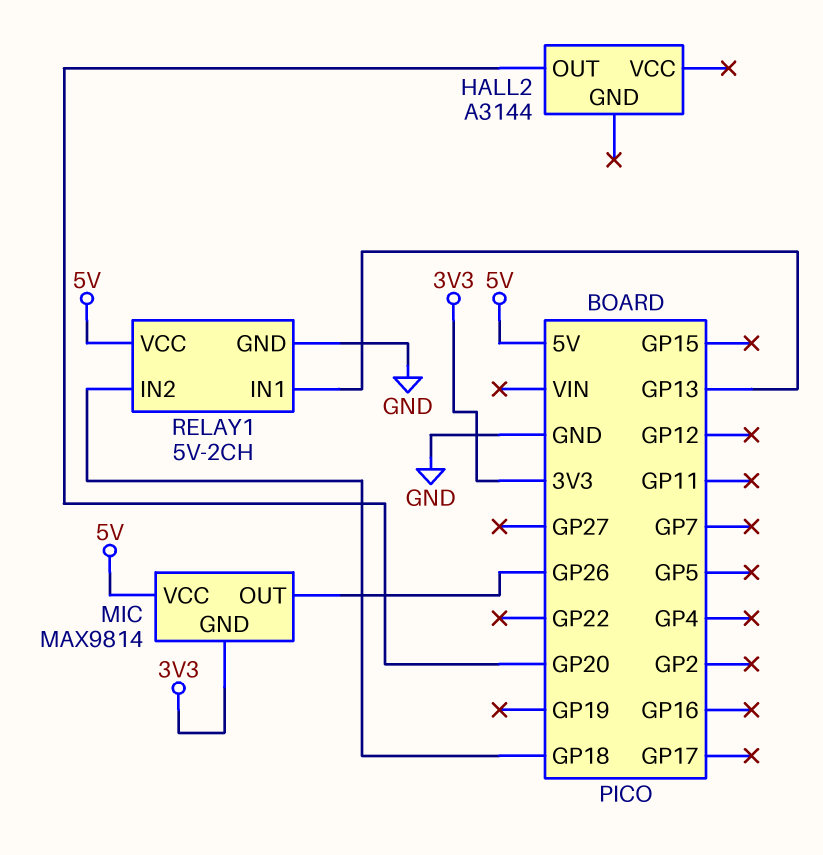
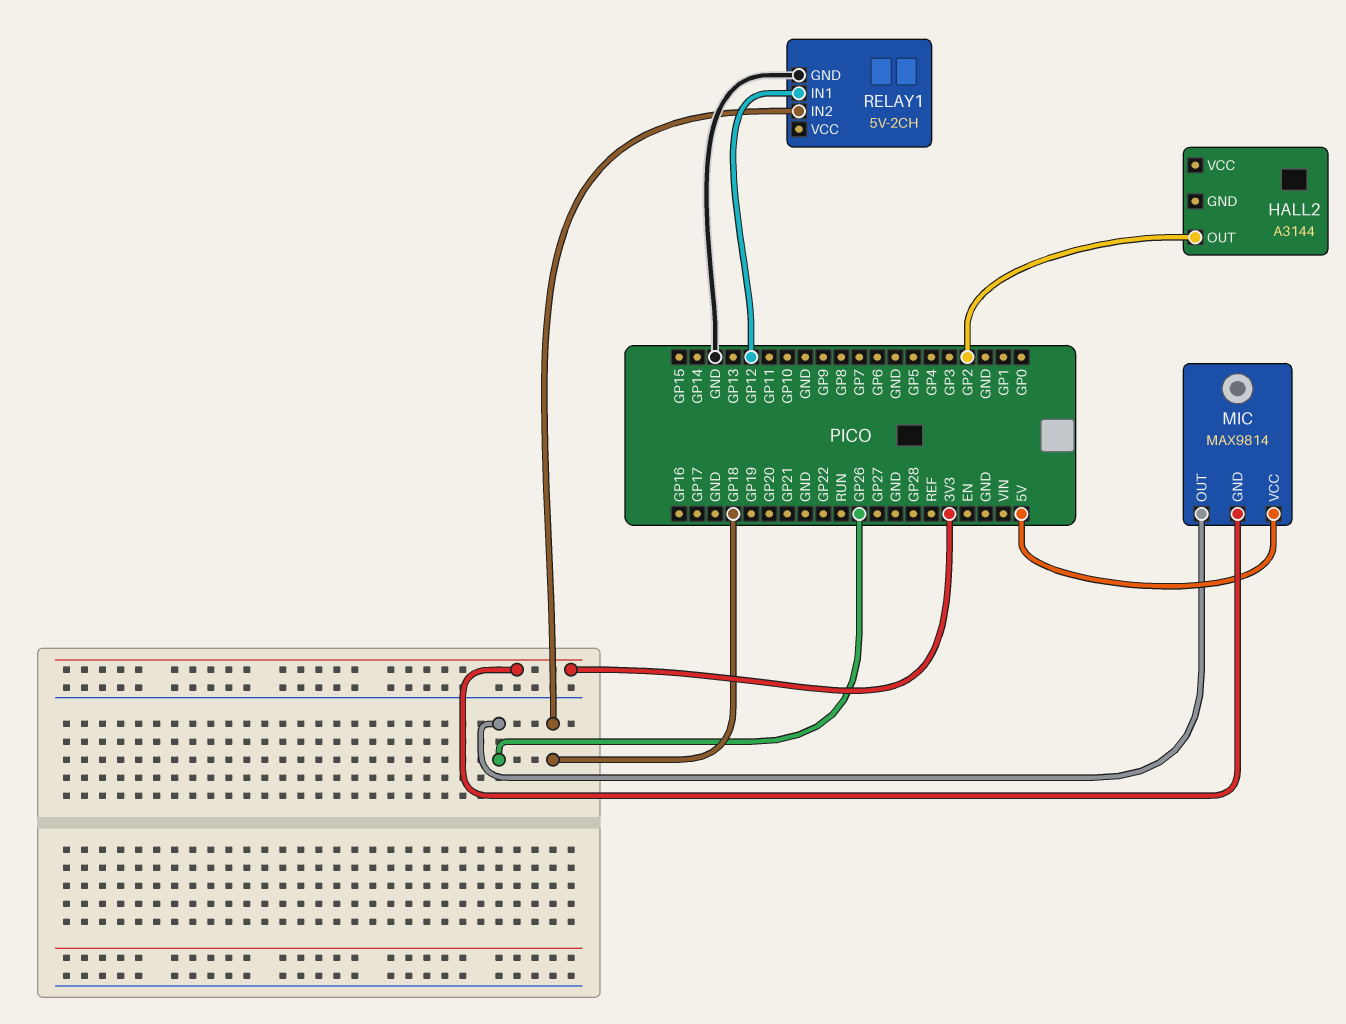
HALL2 pin OUT: GP20 -> GP2
RELAY1 pin IN1: GP13 -> GP12
RELAY1 pin VCC: 5V -> none

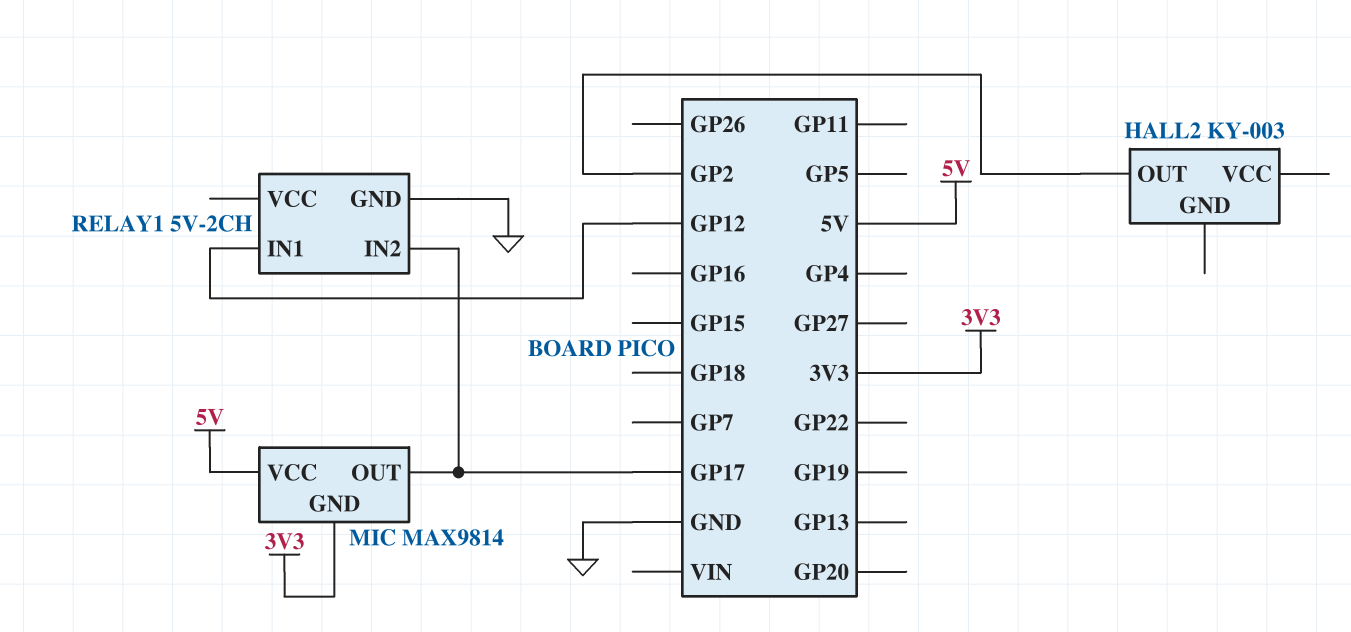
HALL2: A3144 -> KY-003
MIC pin OUT: GP26 -> GP17
RELAY1 pin IN2: GP18 -> GP17

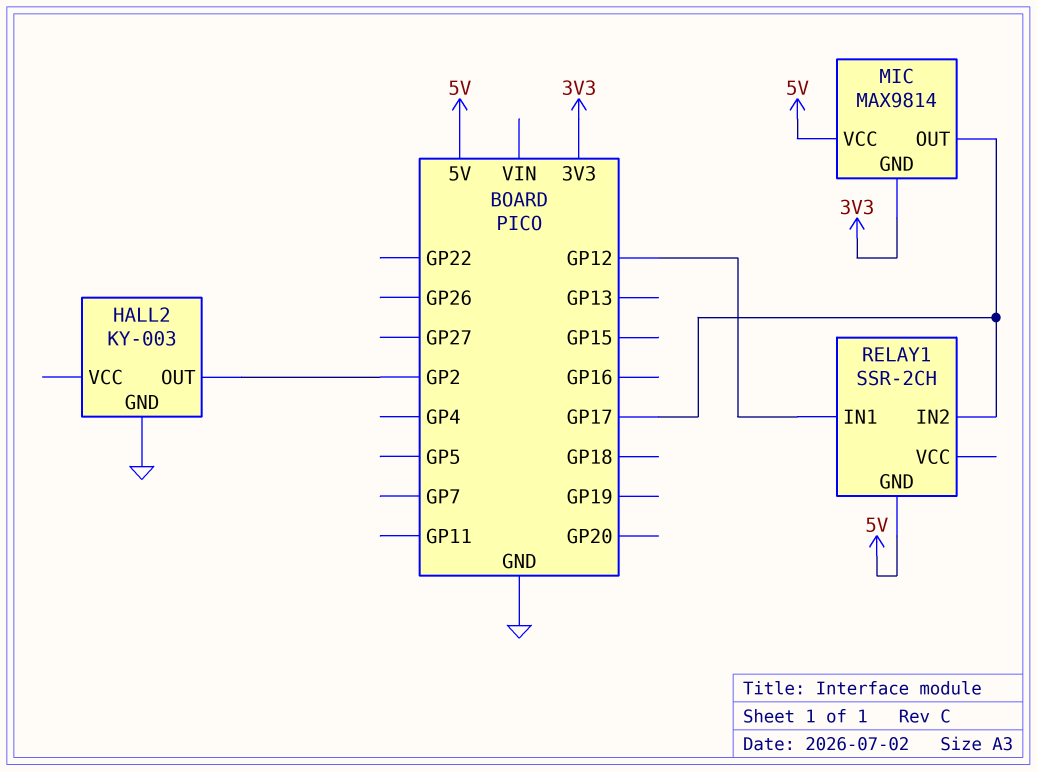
HALL2 pin GND: none -> GND
RELAY1: 5V-2CH -> SSR-2CH
RELAY1 pin GND: GND -> 5V

